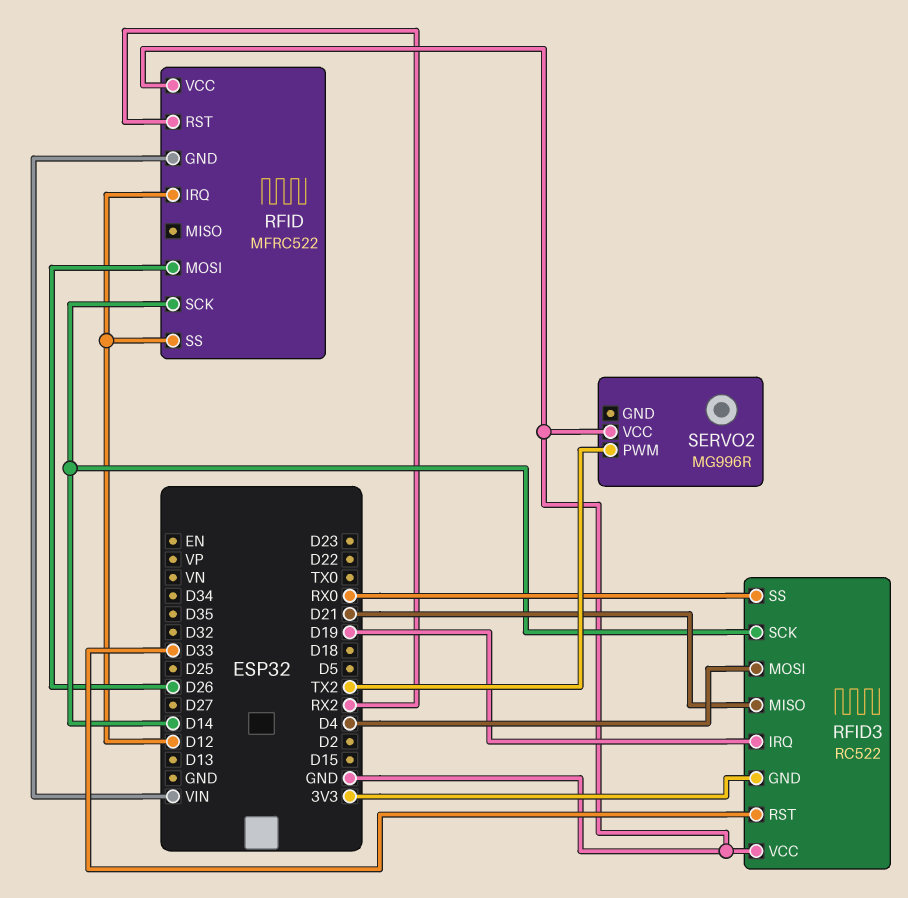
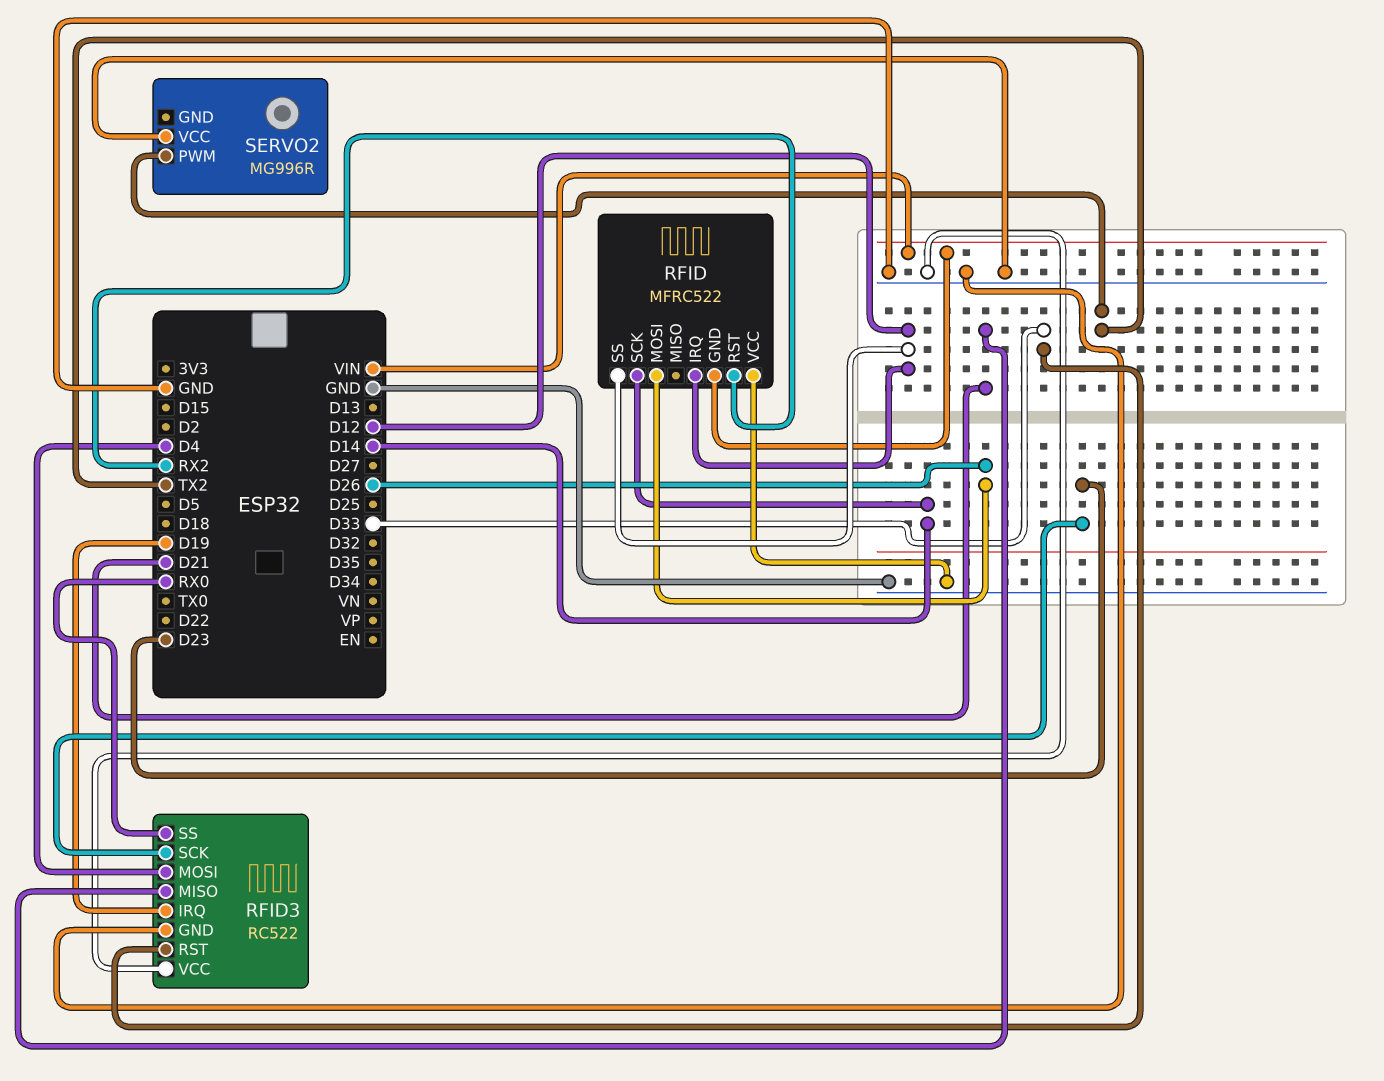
RFID3 pin GND: 3V3 -> GND
RFID3 pin SCK: D14 -> D23

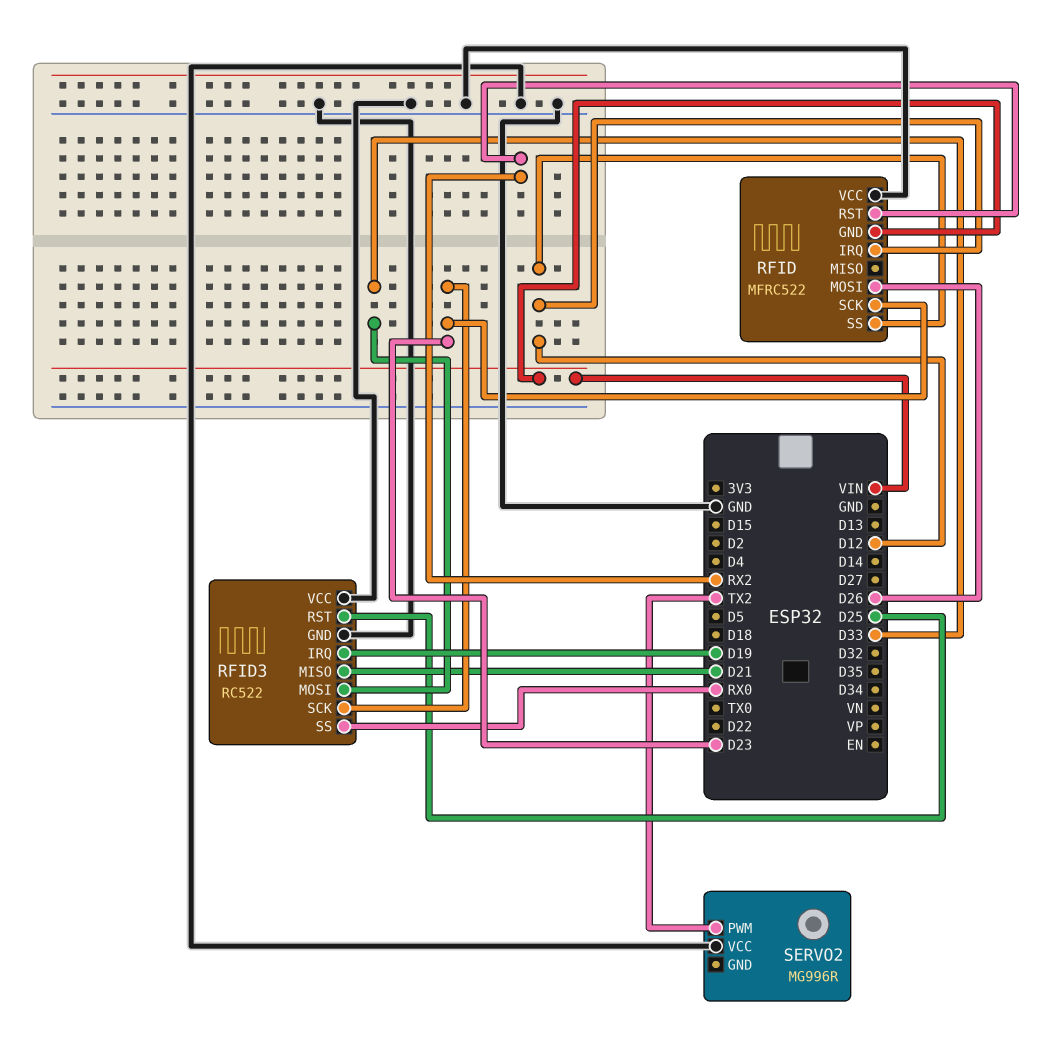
RFID pin SCK: D14 -> D23
RFID3 pin MOSI: D4 -> D33
RFID3 pin RST: D33 -> D25

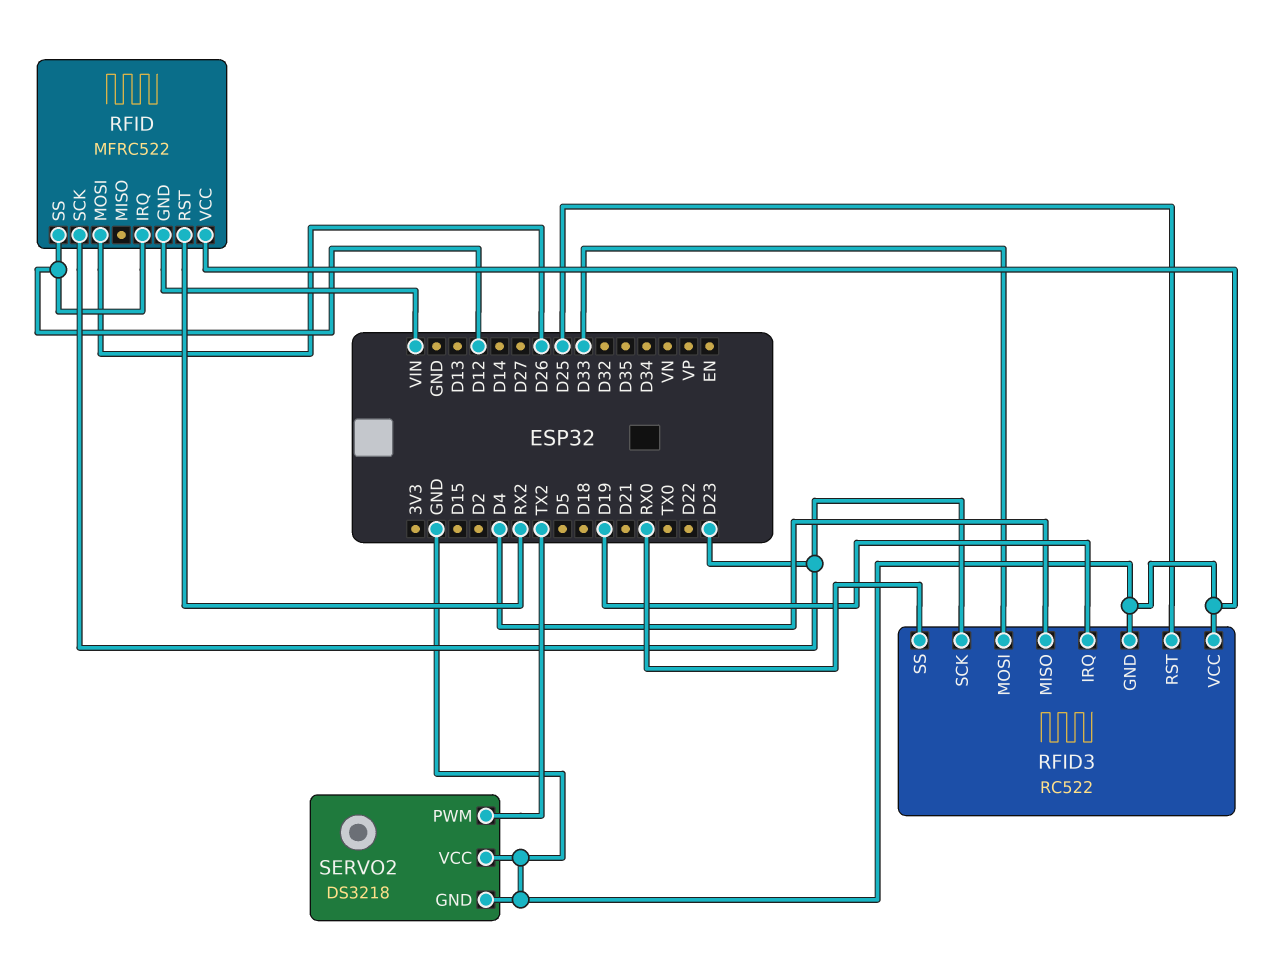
RFID3 pin MISO: D21 -> D4
SERVO2: MG996R -> DS3218
SERVO2 pin GND: none -> GND

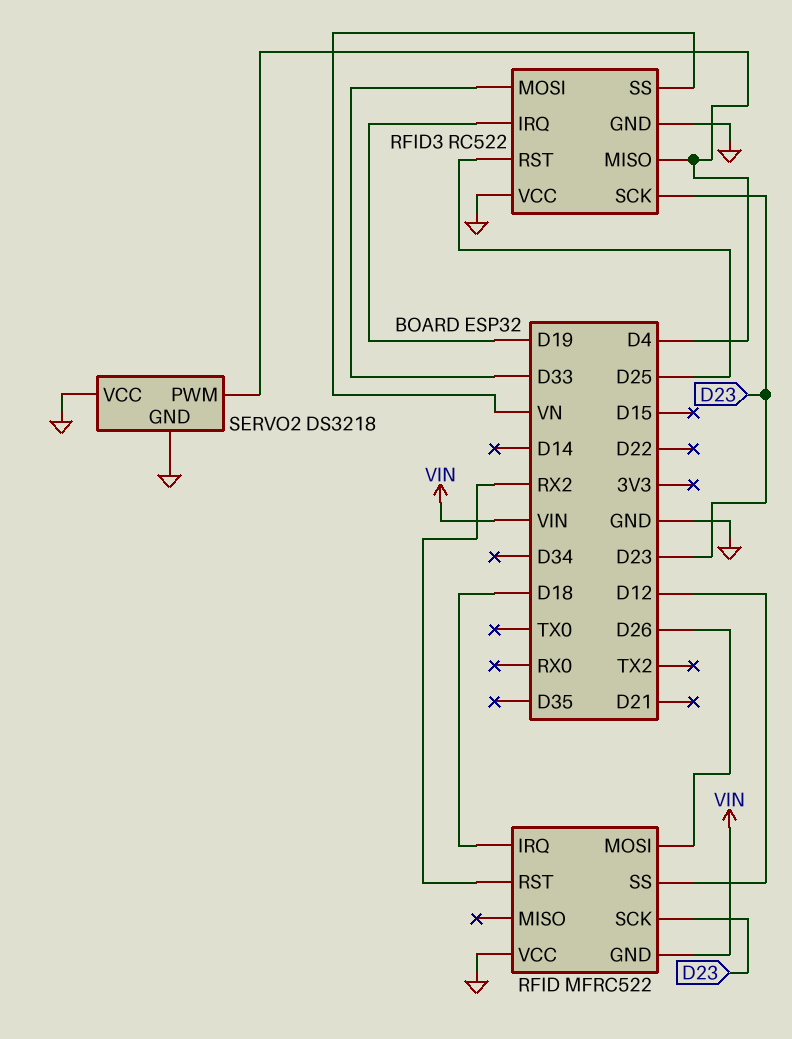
RFID pin IRQ: D12 -> D18
RFID3 pin SS: RX0 -> VN
SERVO2 pin PWM: TX2 -> D4

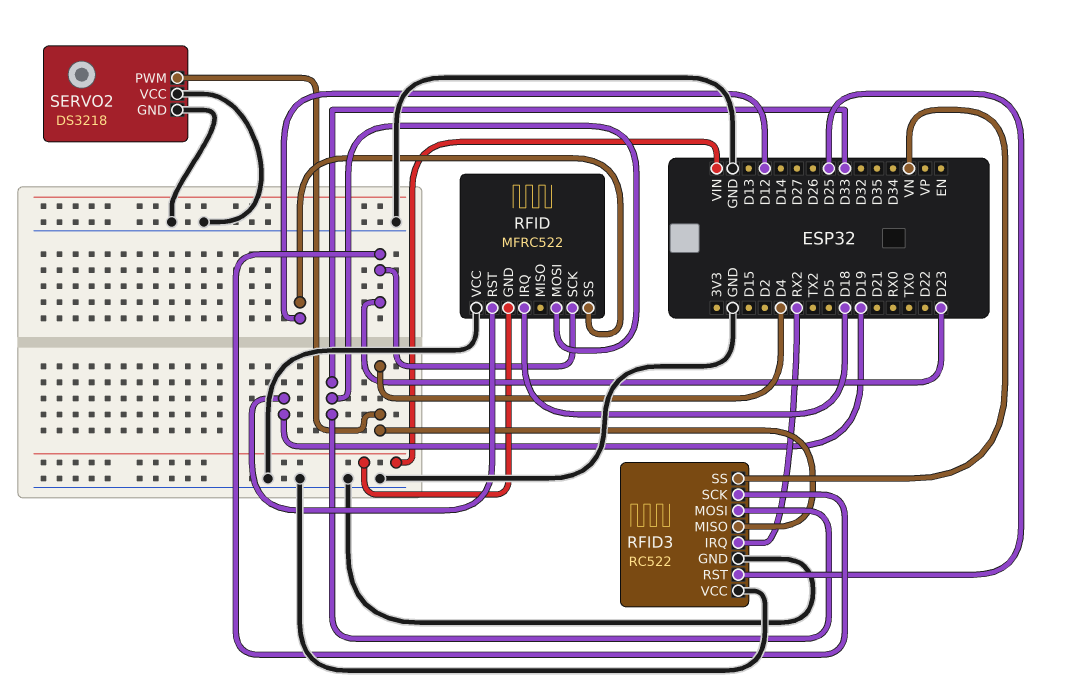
RFID pin MOSI: D26 -> D33
RFID pin RST: RX2 -> D19
RFID3 pin IRQ: D19 -> RX2

